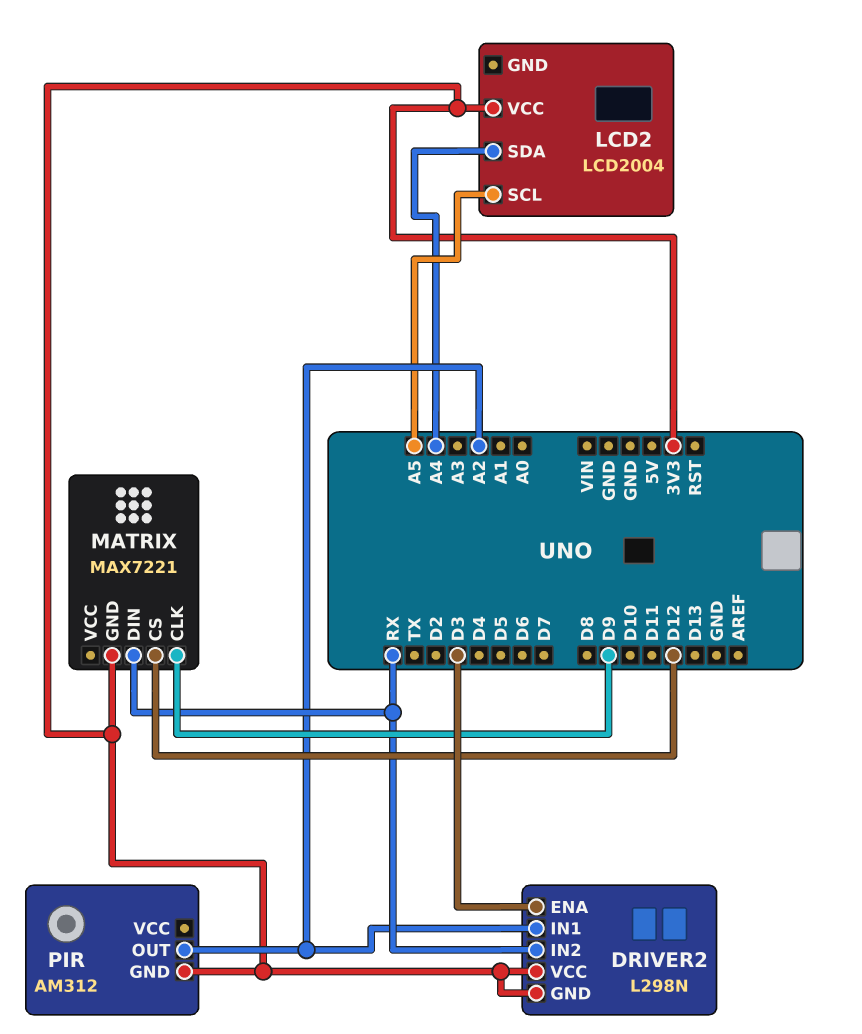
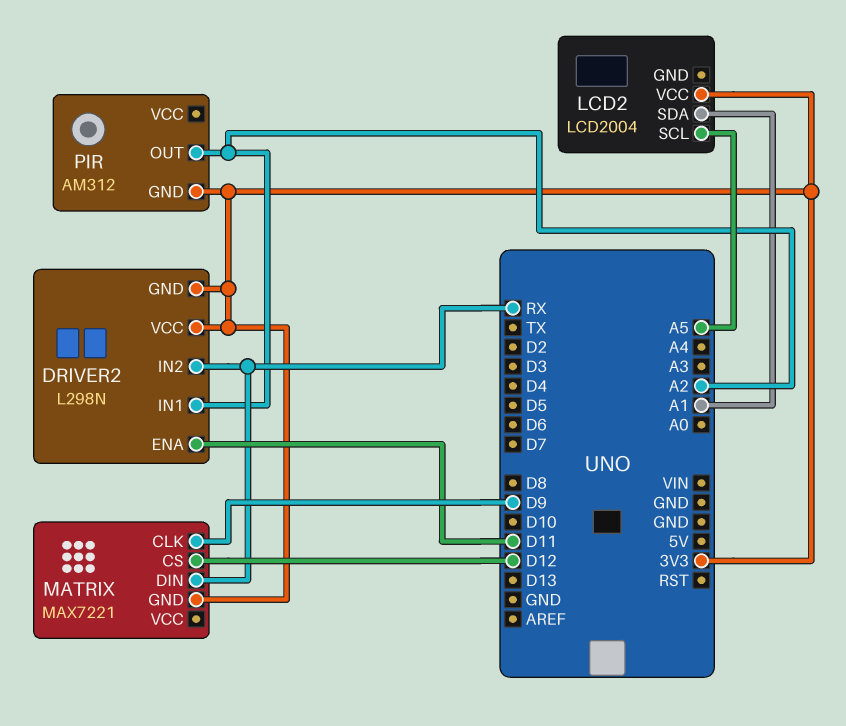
DRIVER2 pin ENA: D3 -> D11
LCD2 pin SDA: A4 -> A1

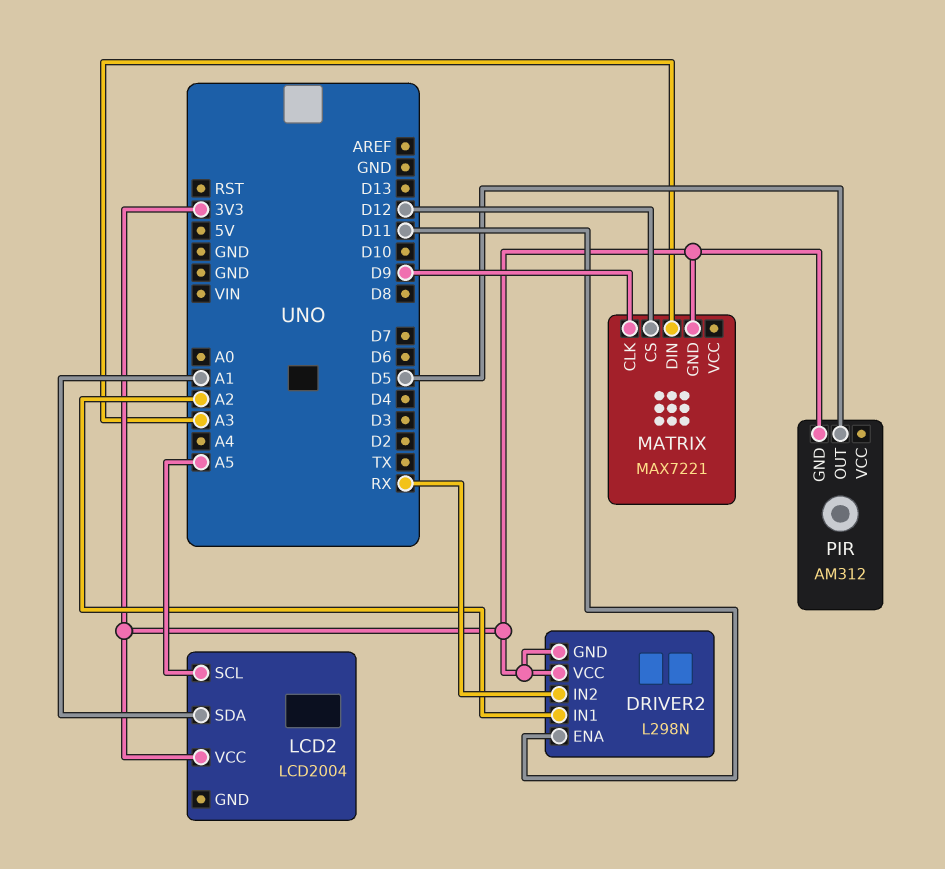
MATRIX pin DIN: RX -> A3
PIR pin OUT: A2 -> D5

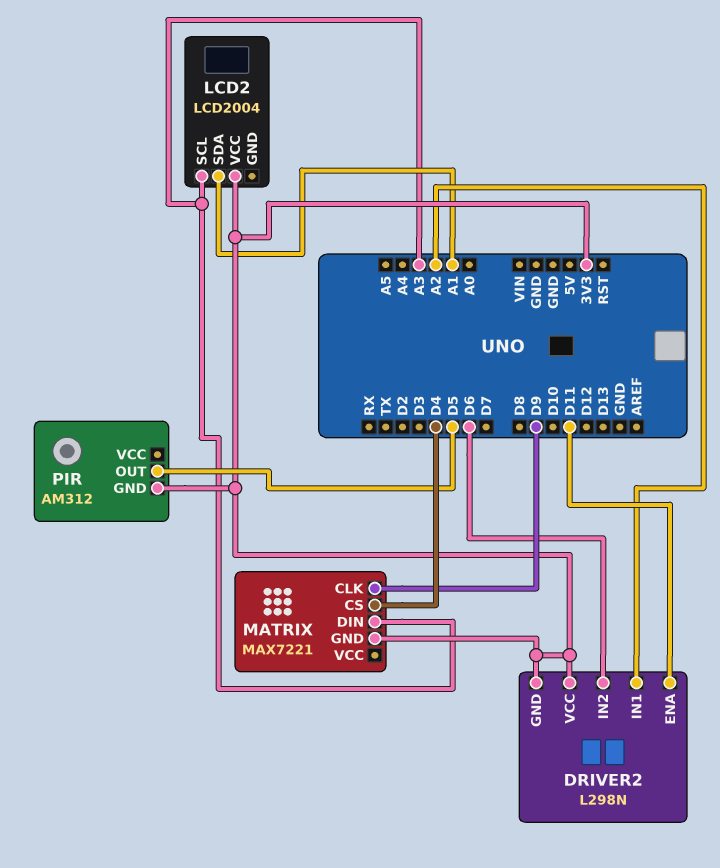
DRIVER2 pin IN2: RX -> D6
LCD2 pin SCL: A5 -> A3
MATRIX pin CS: D12 -> D4

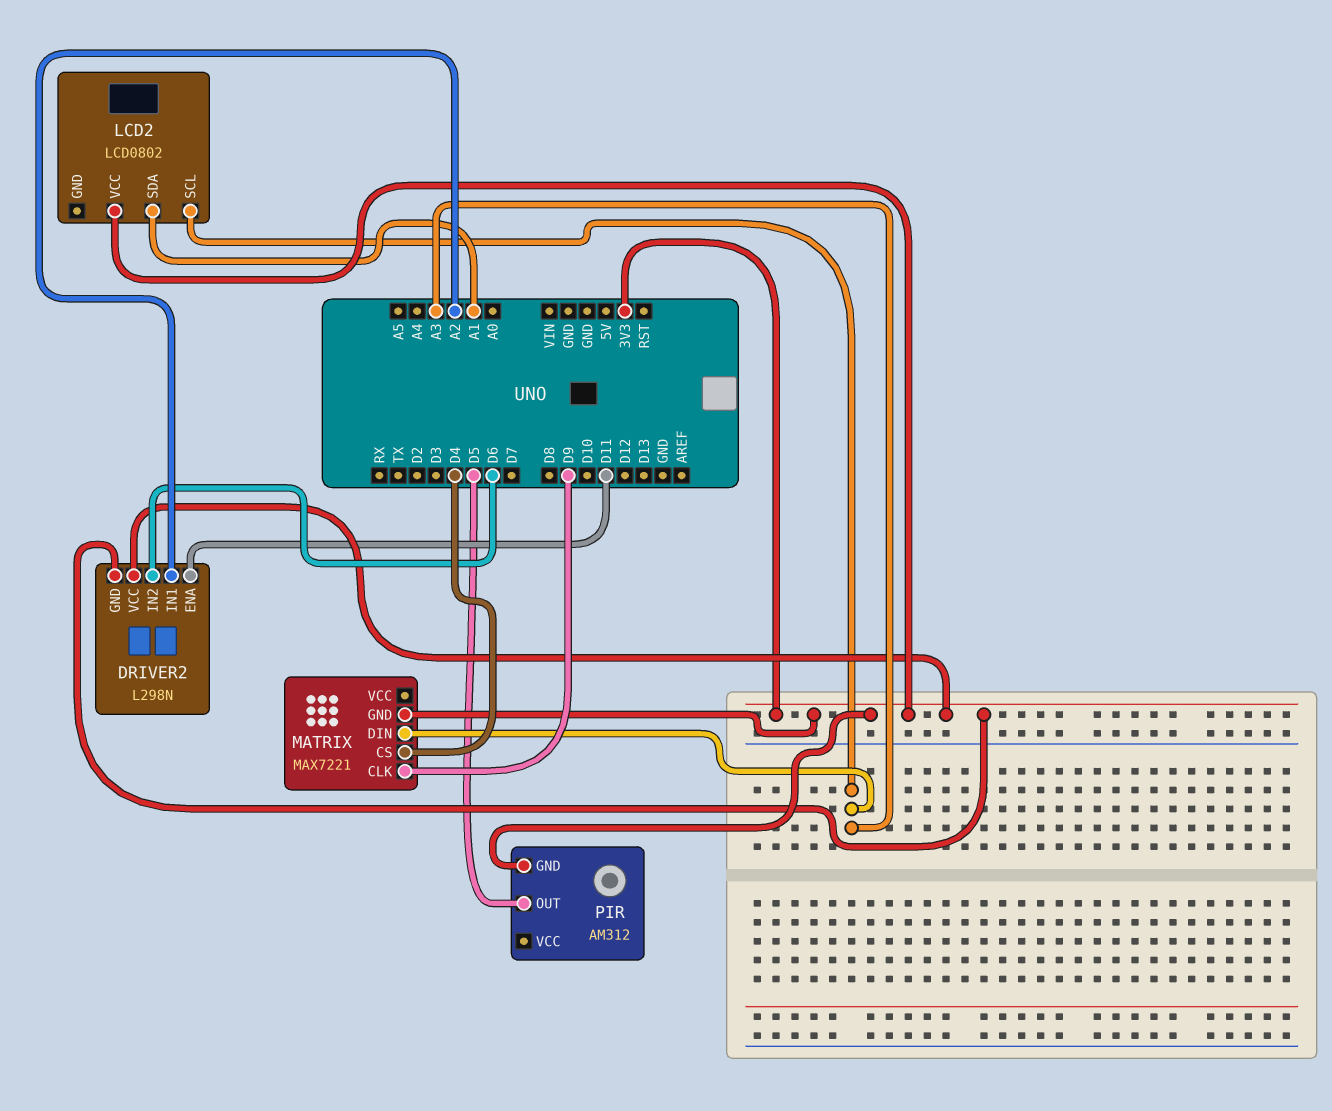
LCD2: LCD2004 -> LCD0802

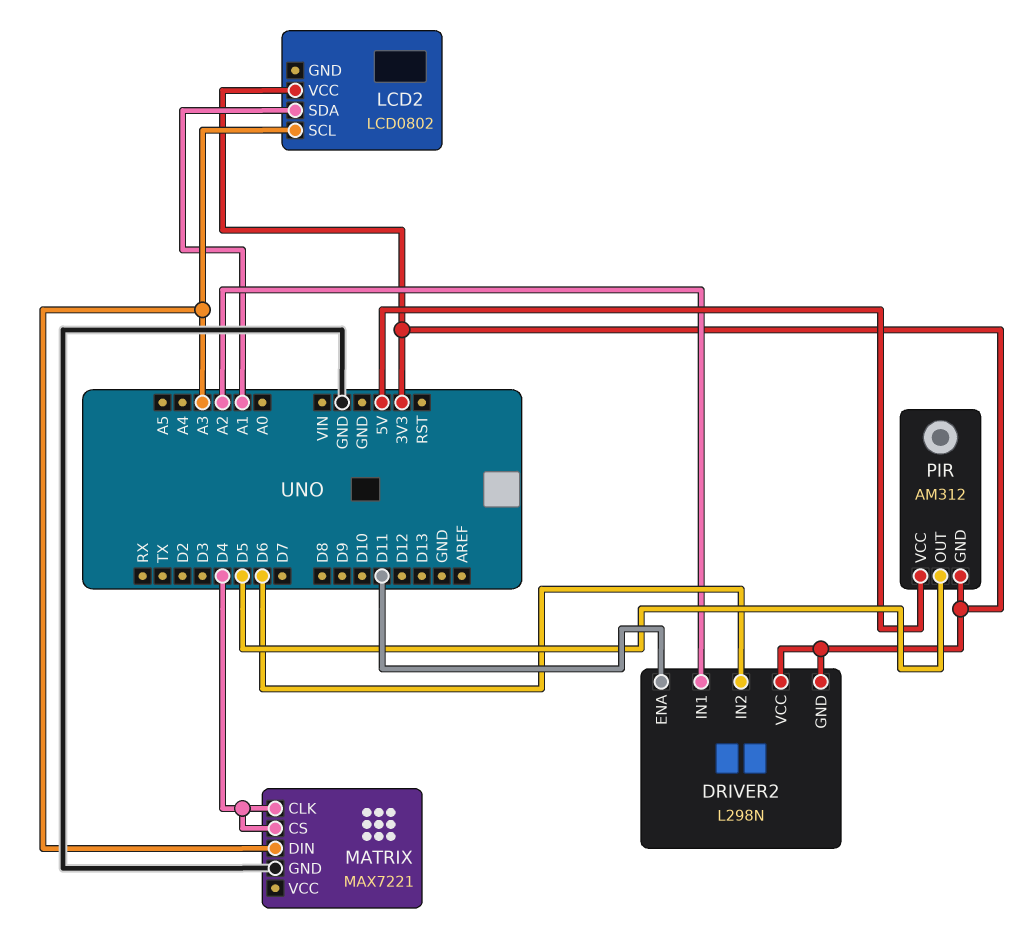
MATRIX pin CLK: D9 -> D4
MATRIX pin GND: 3V3 -> GND
PIR pin VCC: none -> 5V

